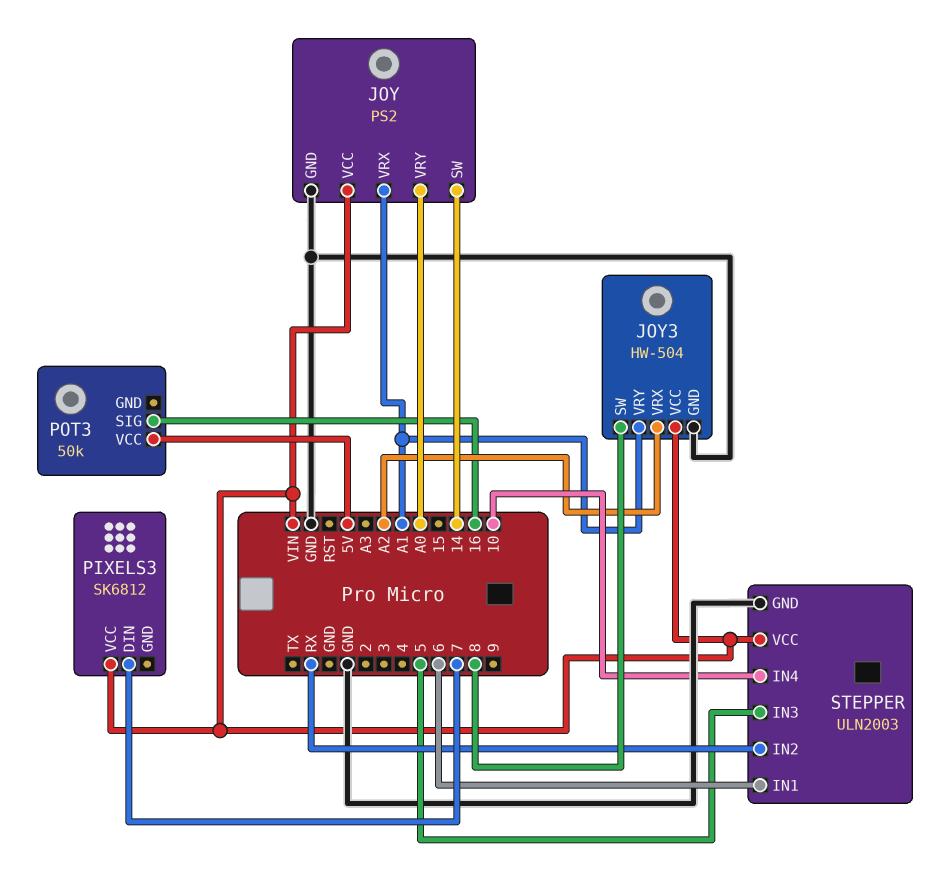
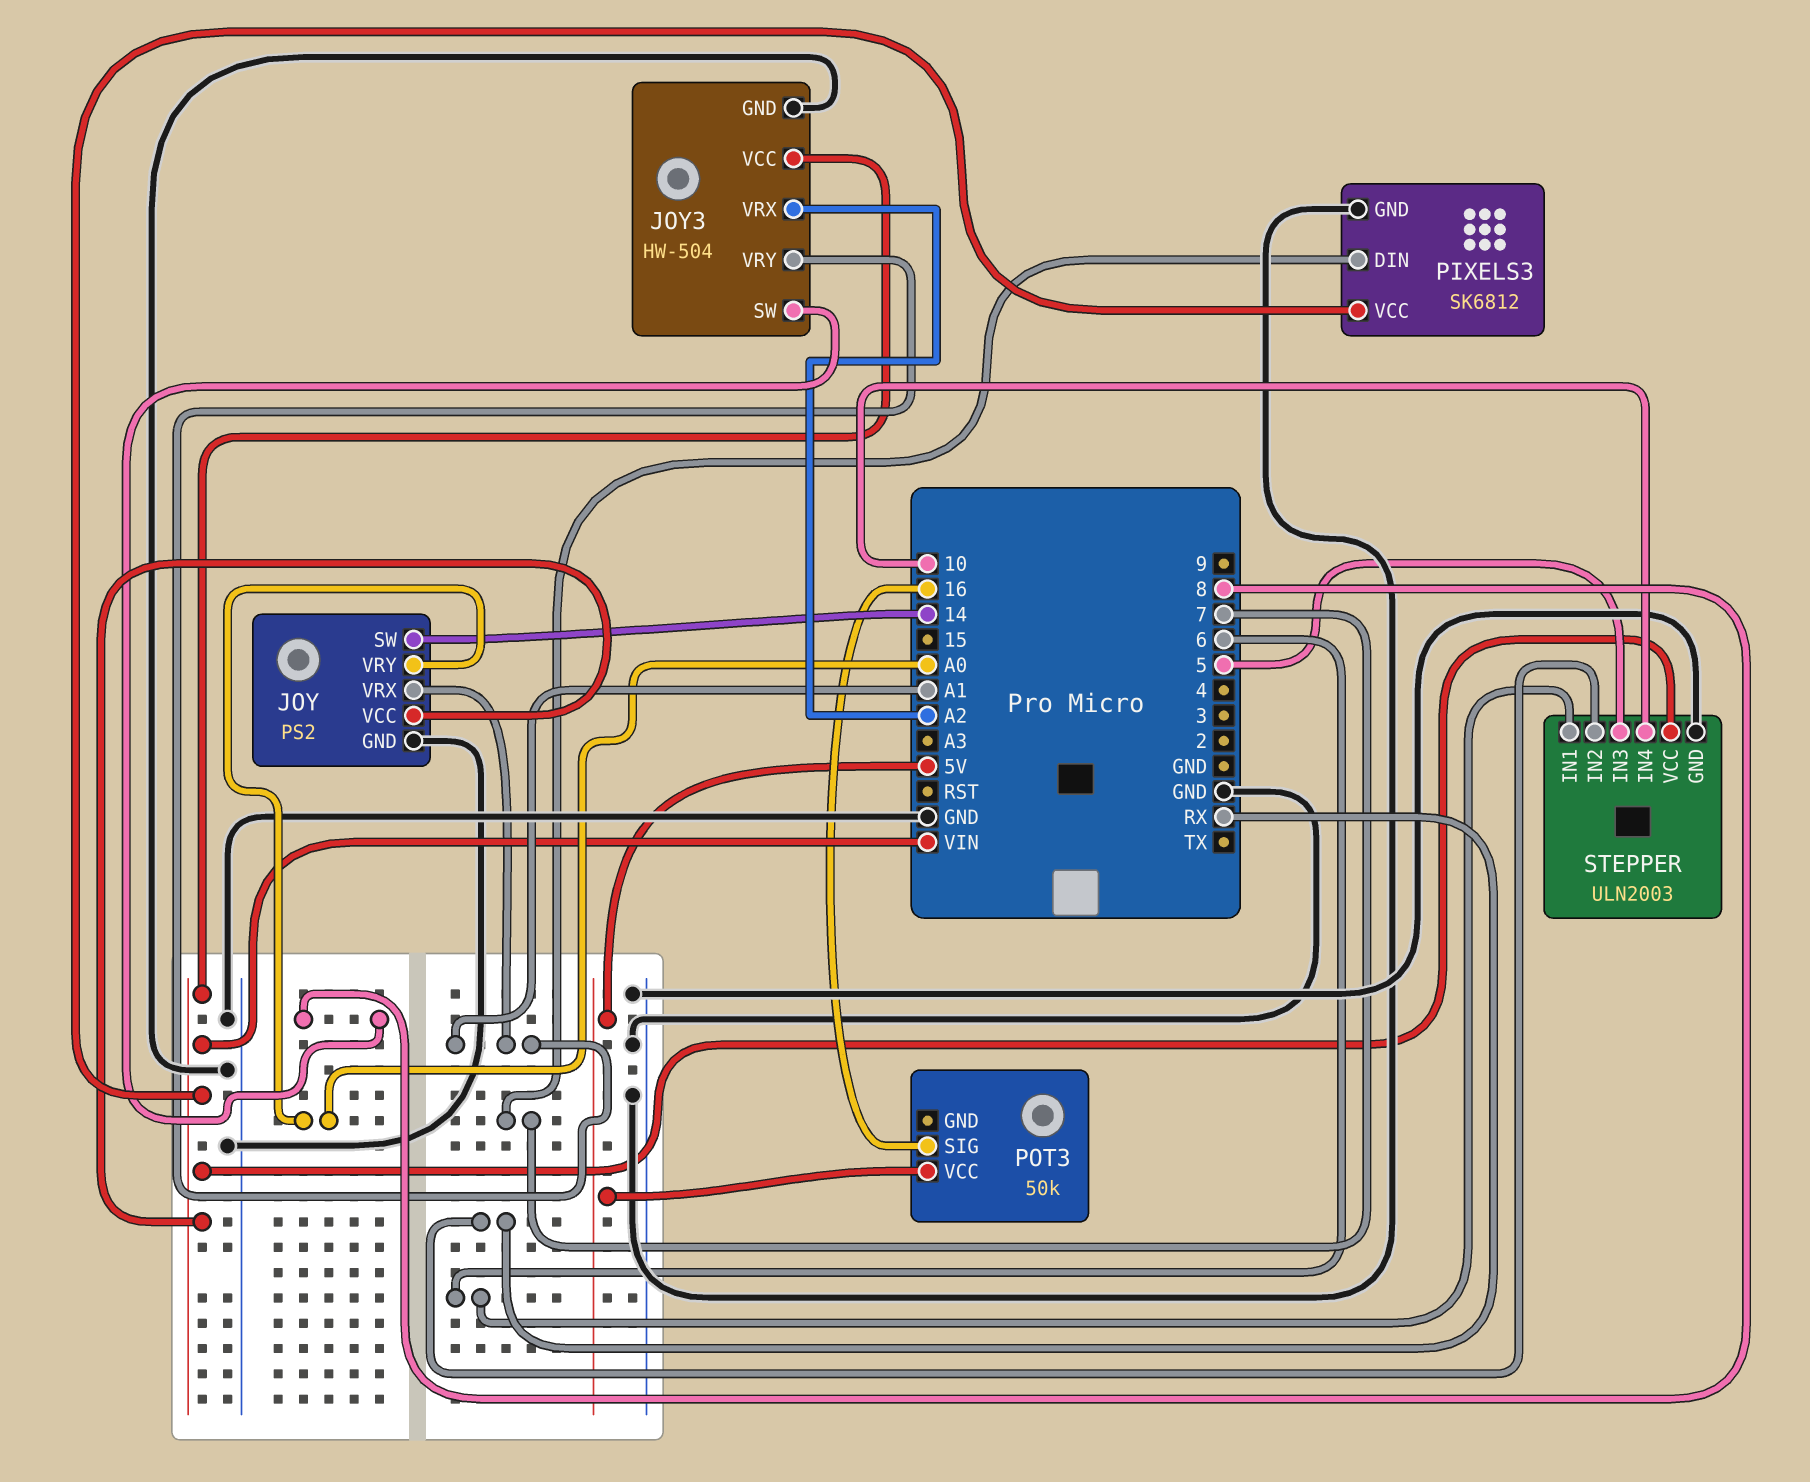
PIXELS3 pin GND: none -> GND

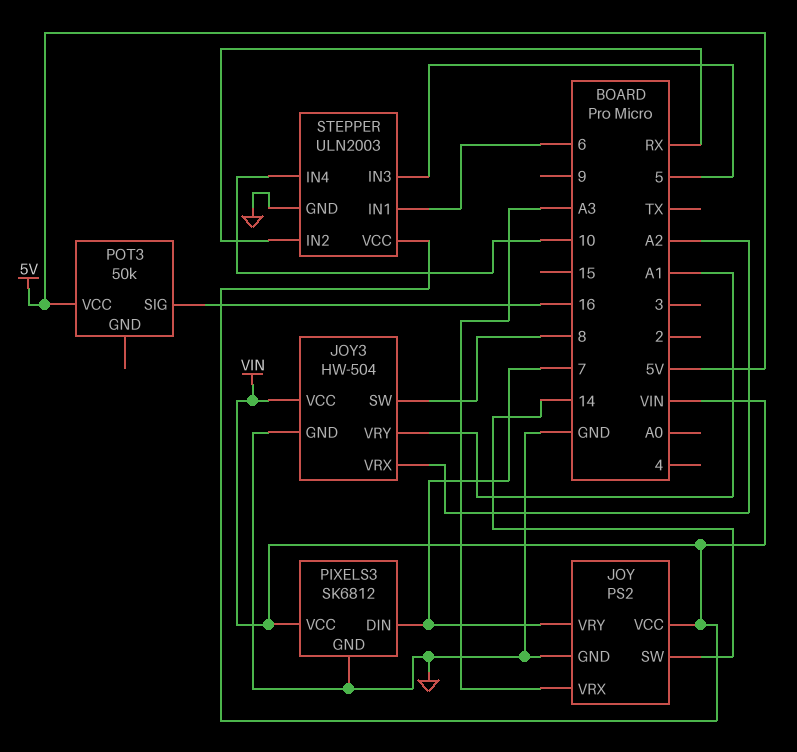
JOY pin VRX: A1 -> A3
JOY pin VRY: A0 -> 7

